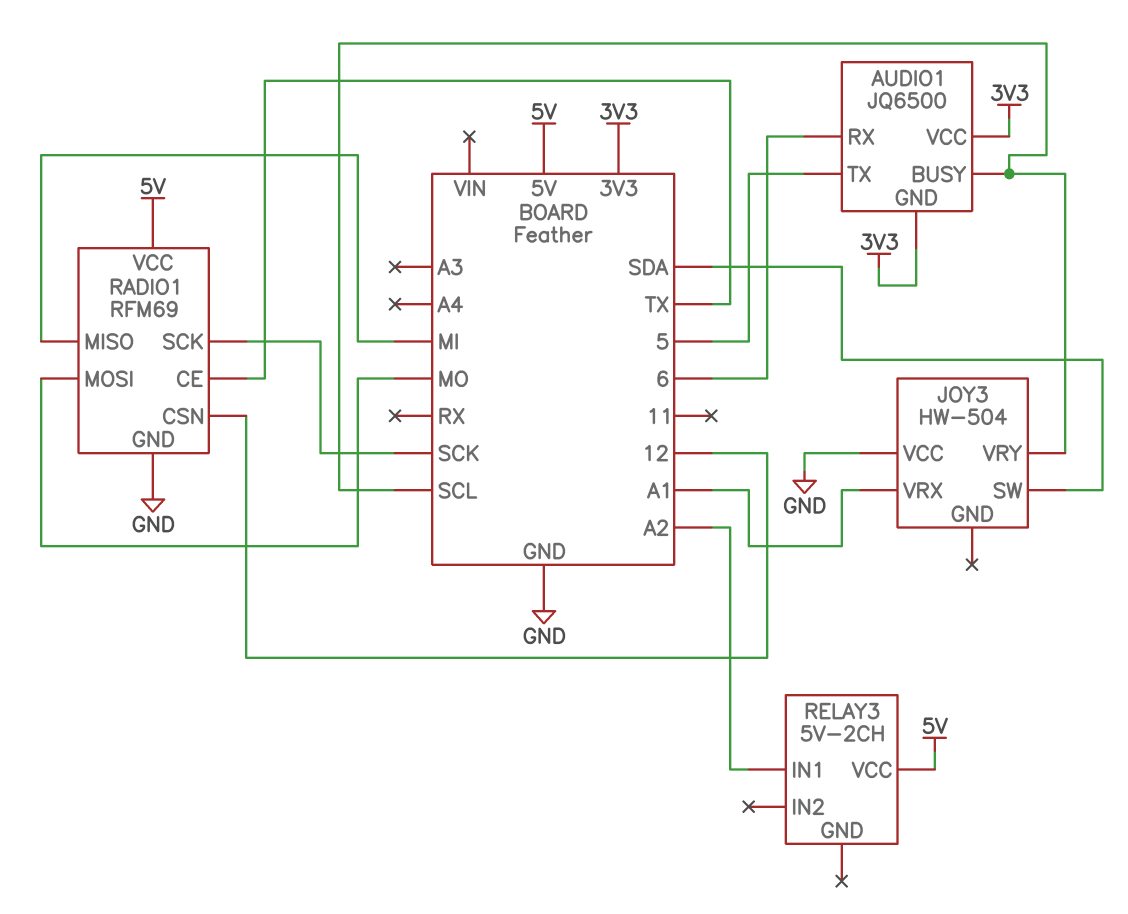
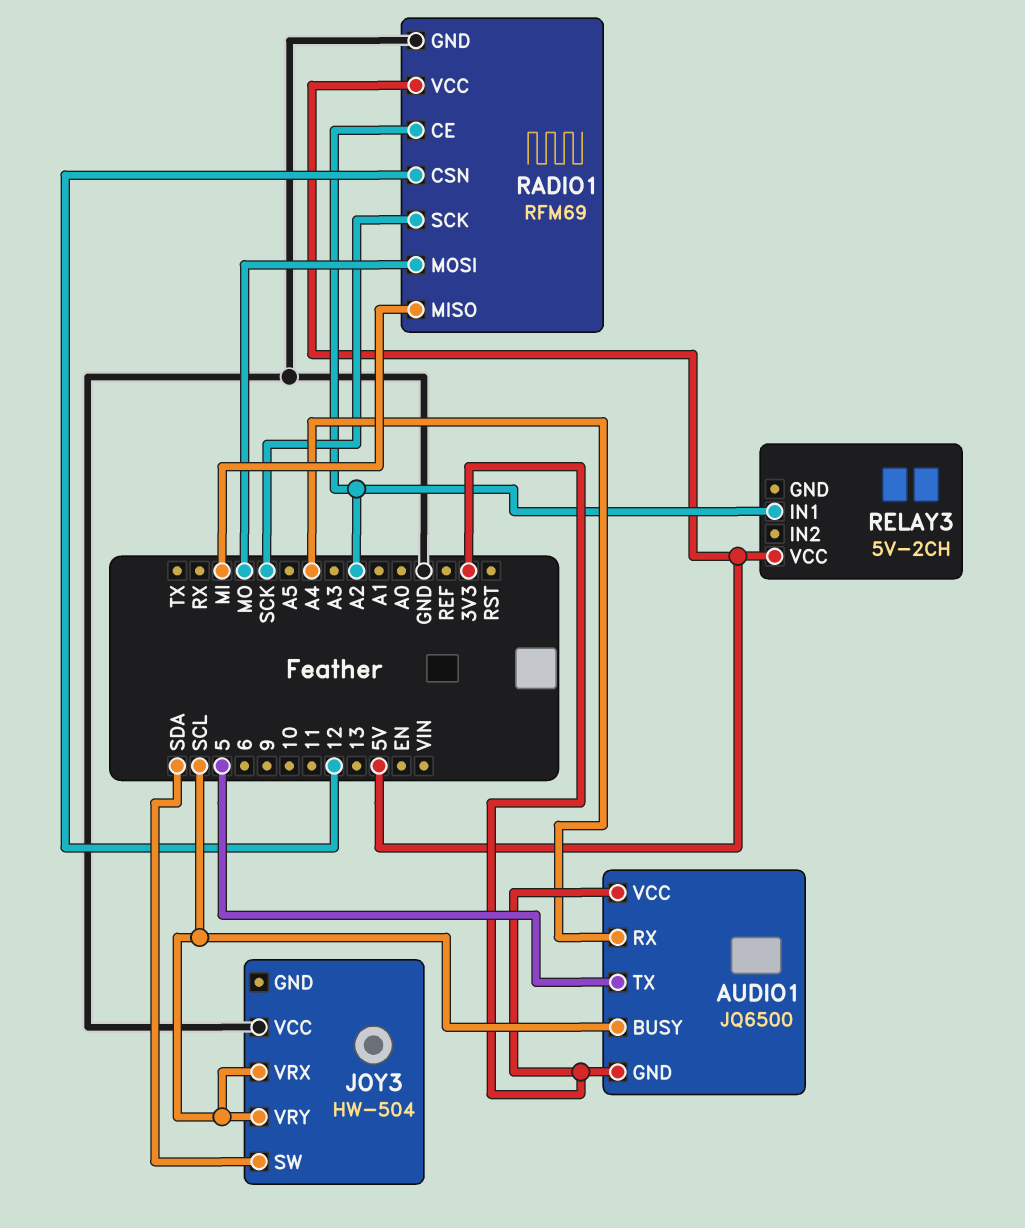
AUDIO1 pin RX: 6 -> A4
JOY3 pin VRX: A1 -> SCL
RADIO1 pin CE: TX -> A2

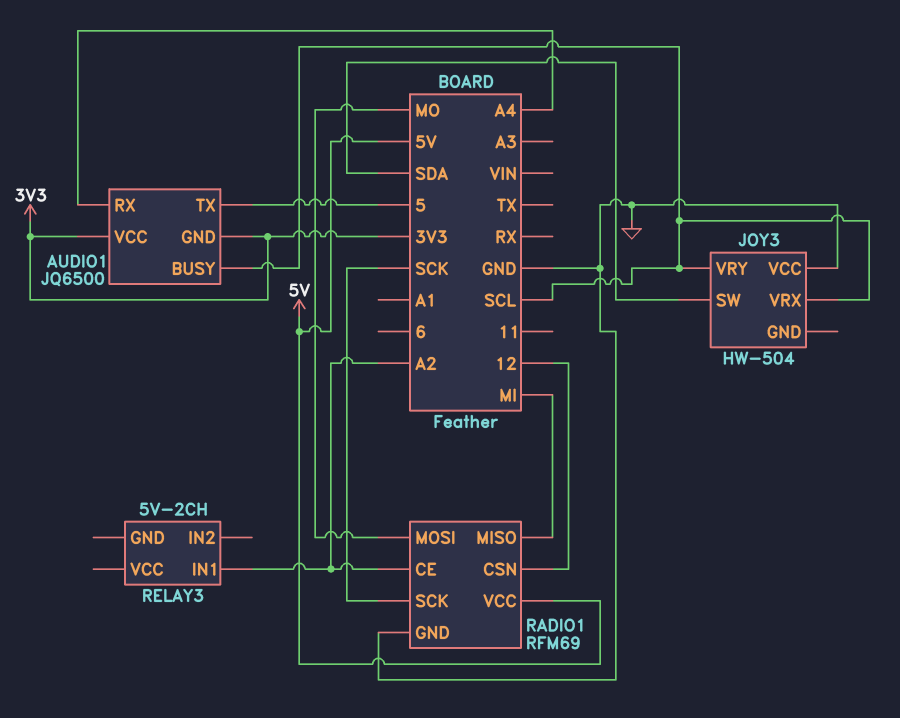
RELAY3 pin VCC: 5V -> none

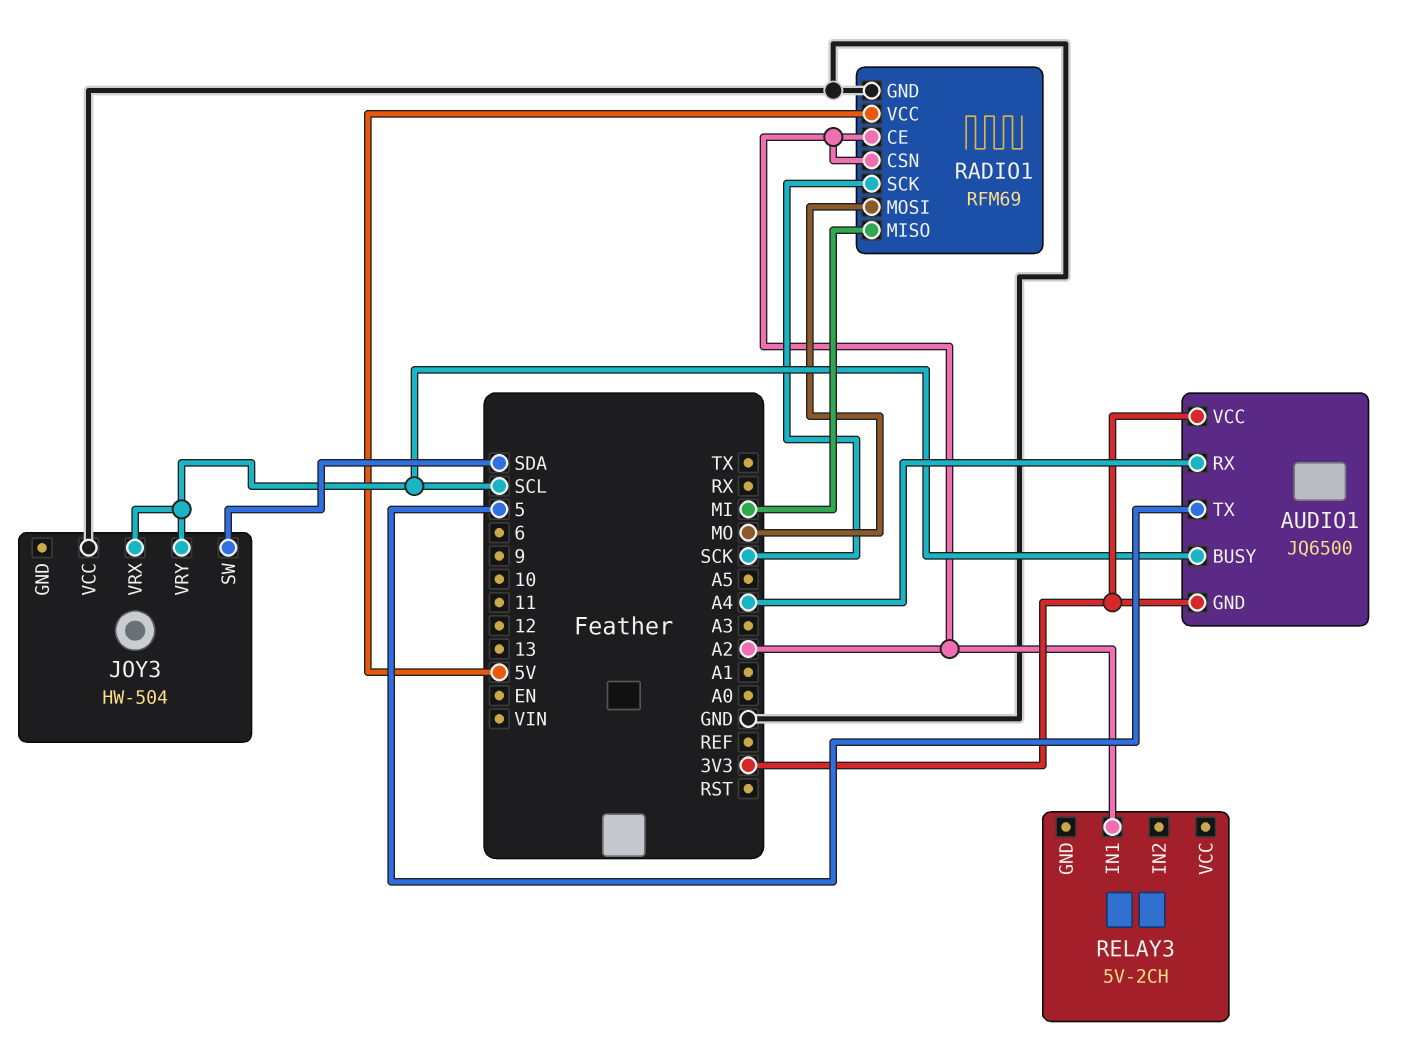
RADIO1 pin CSN: 12 -> A2

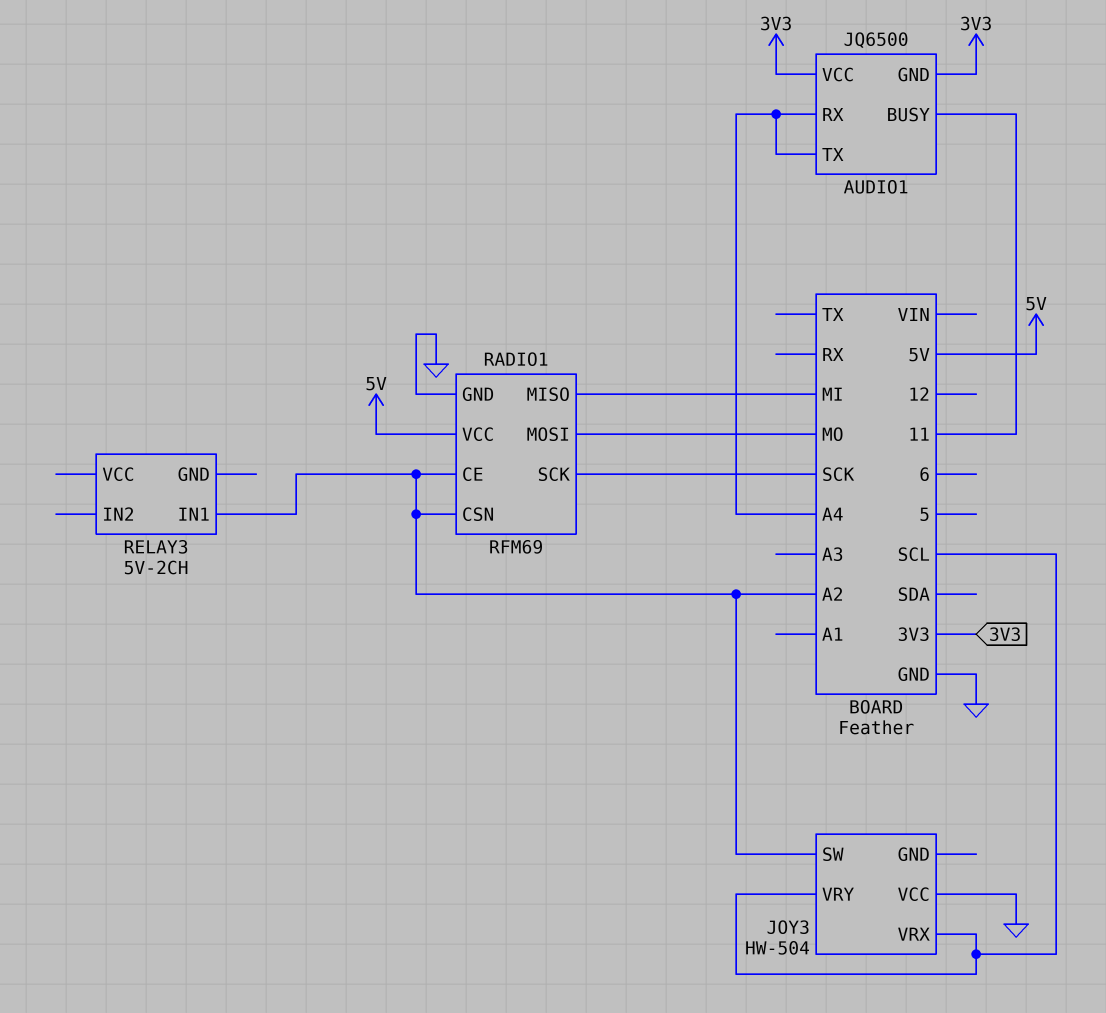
AUDIO1 pin BUSY: SCL -> 11
AUDIO1 pin TX: 5 -> A4
JOY3 pin SW: SDA -> A2

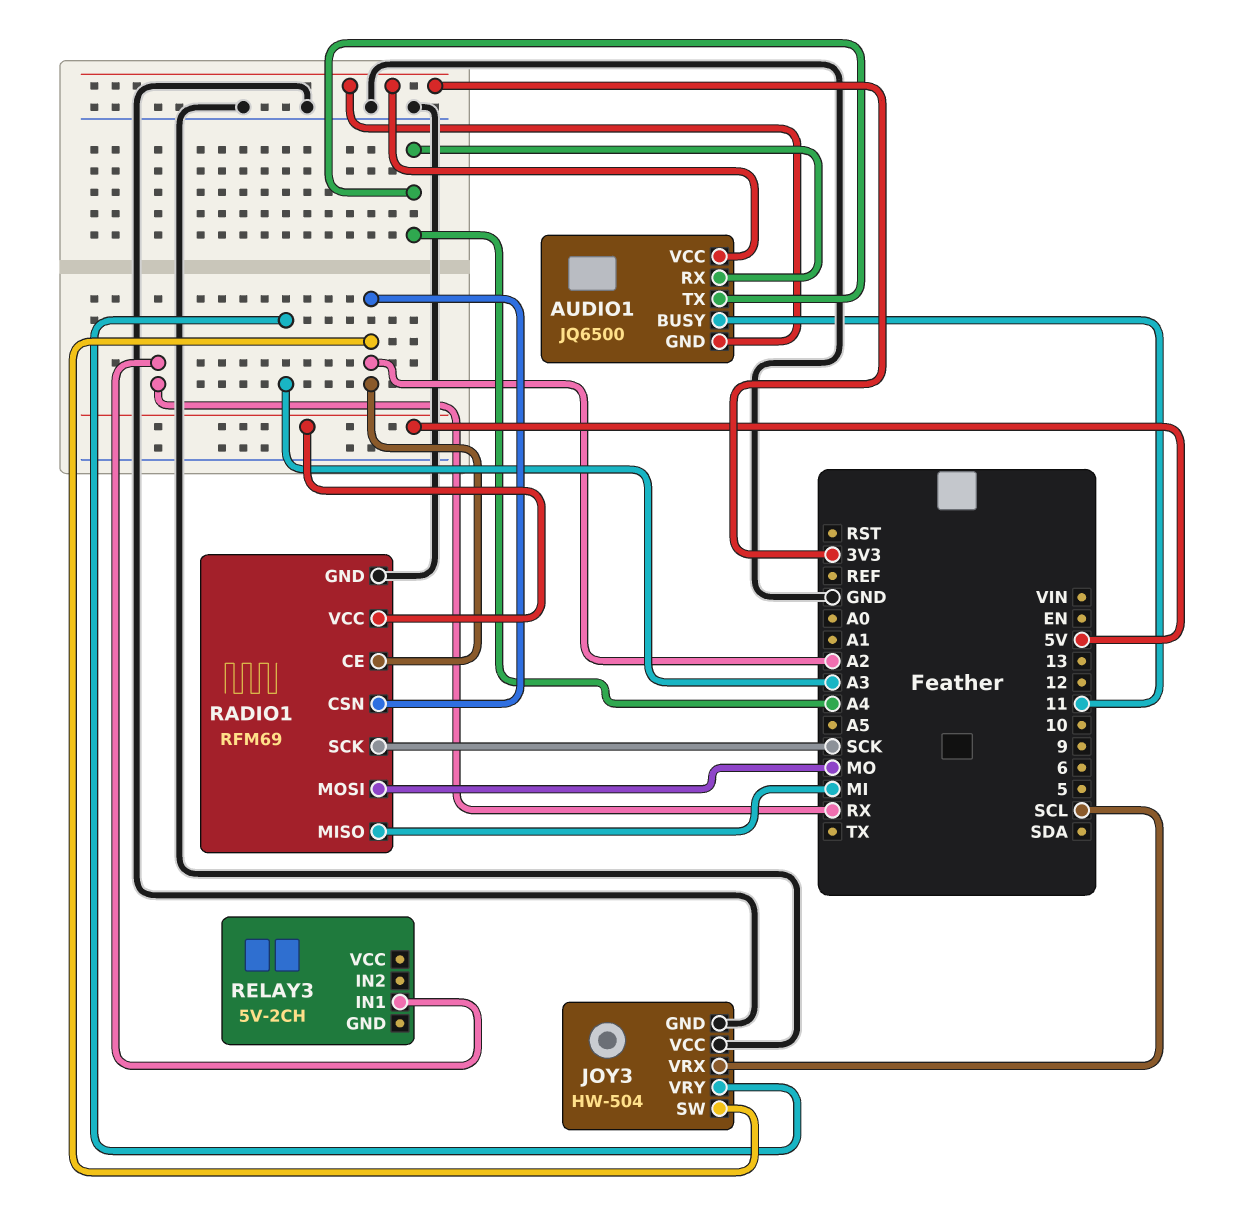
JOY3 pin GND: none -> GND
JOY3 pin VRY: SCL -> A3
RELAY3 pin IN1: A2 -> RX

